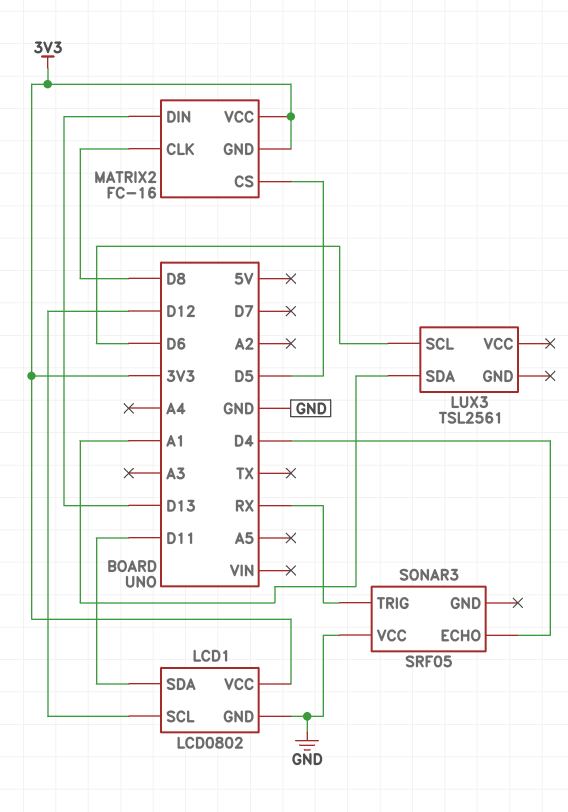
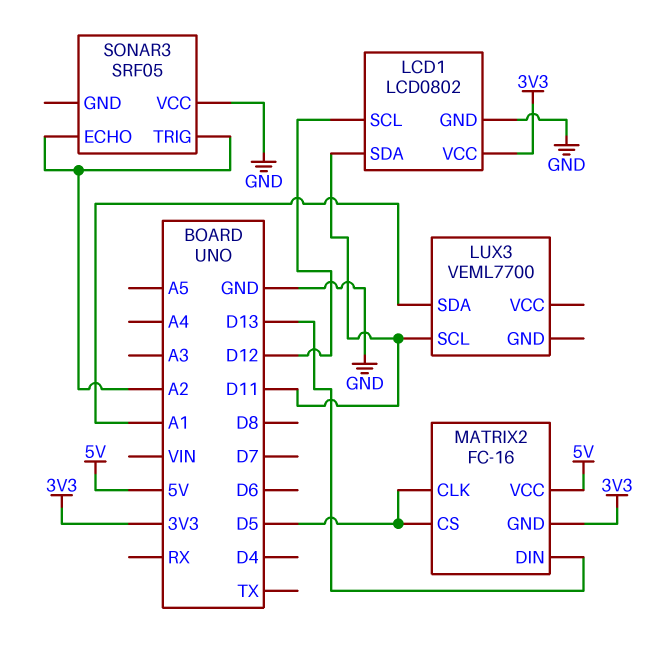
LUX3: TSL2561 -> VEML7700
LUX3 pin SCL: D6 -> D11
MATRIX2 pin CLK: D8 -> D5
MATRIX2 pin VCC: 3V3 -> 5V
SONAR3 pin ECHO: D4 -> A2
SONAR3 pin TRIG: RX -> A2

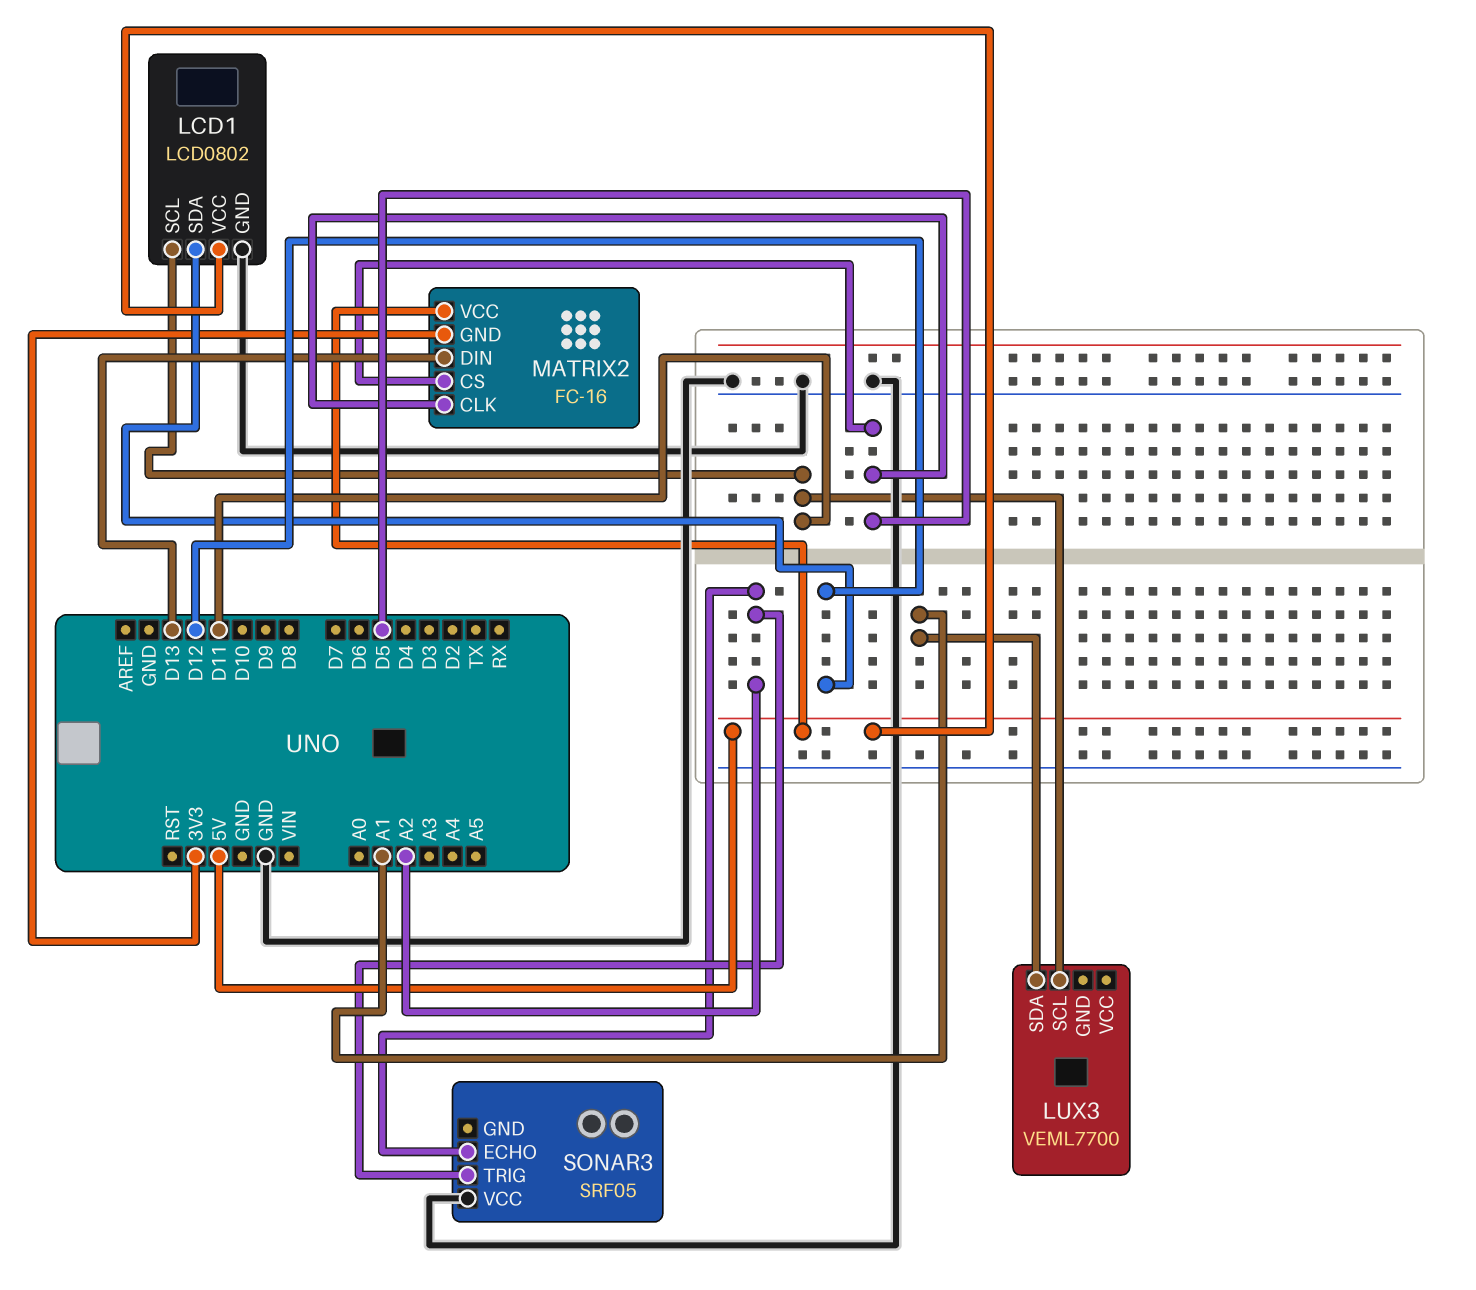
LCD1 pin SCL: D12 -> D11
LCD1 pin SDA: D11 -> D12
LCD1 pin VCC: 3V3 -> 5V

